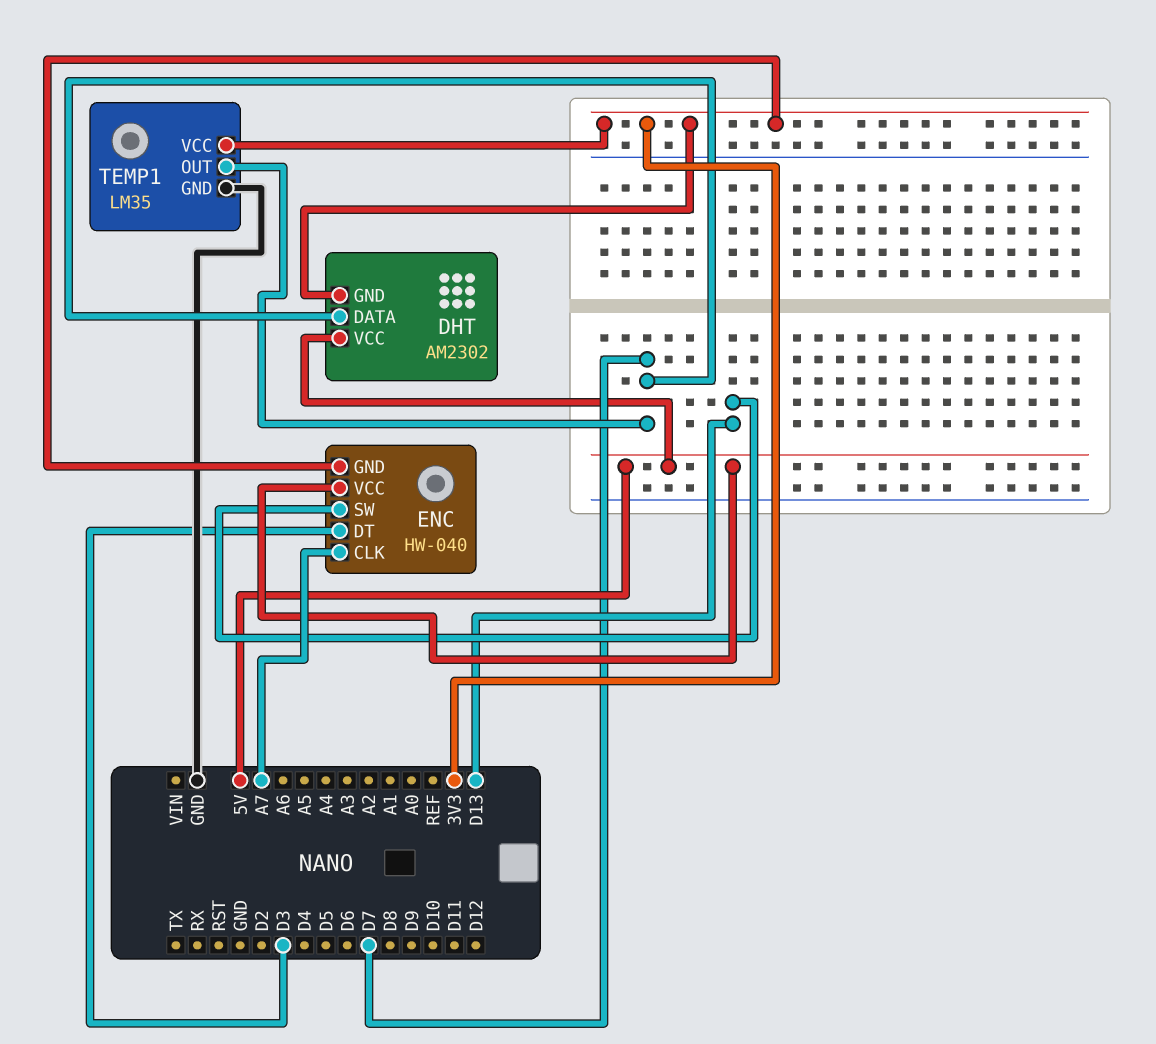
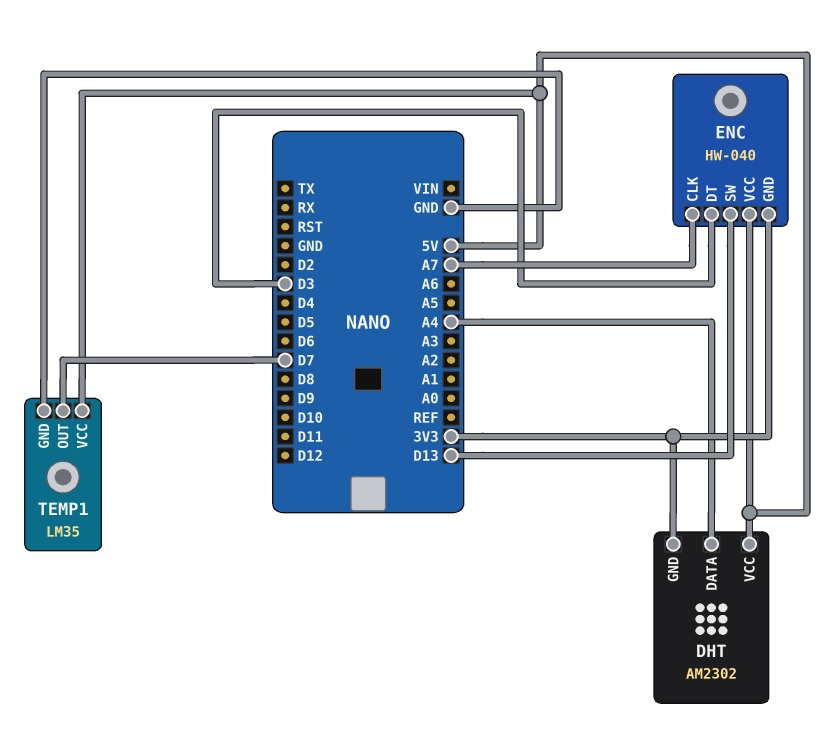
DHT pin DATA: D7 -> A4
TEMP1 pin VCC: 3V3 -> 5V

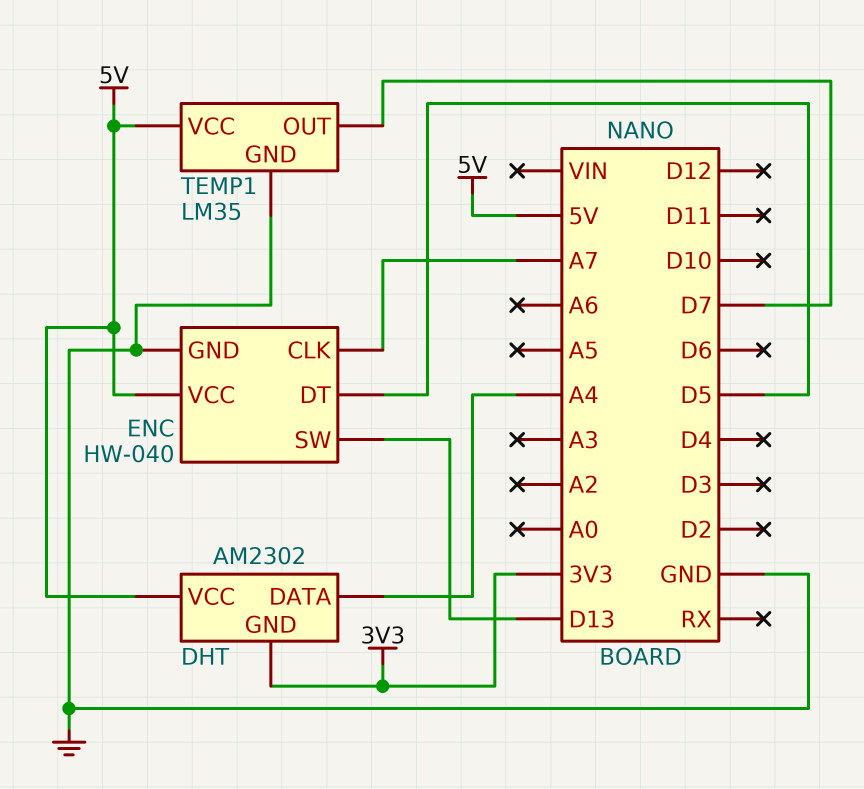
ENC pin DT: D3 -> D5
ENC pin GND: 3V3 -> GND

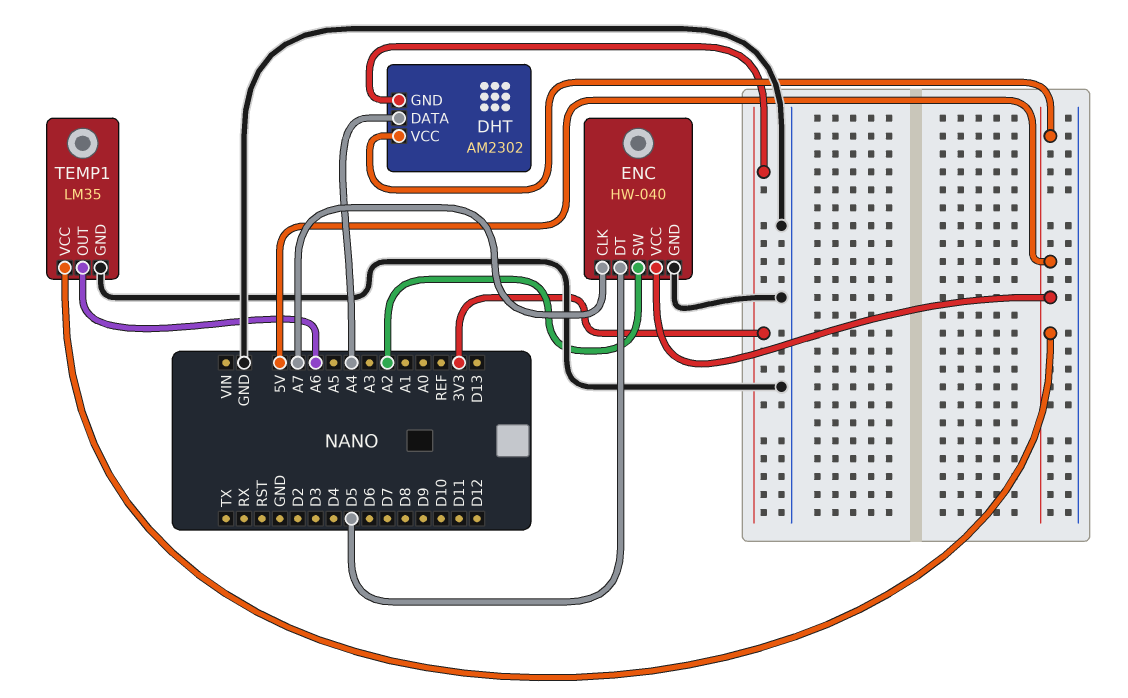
ENC pin SW: D13 -> A2
TEMP1 pin OUT: D7 -> A6

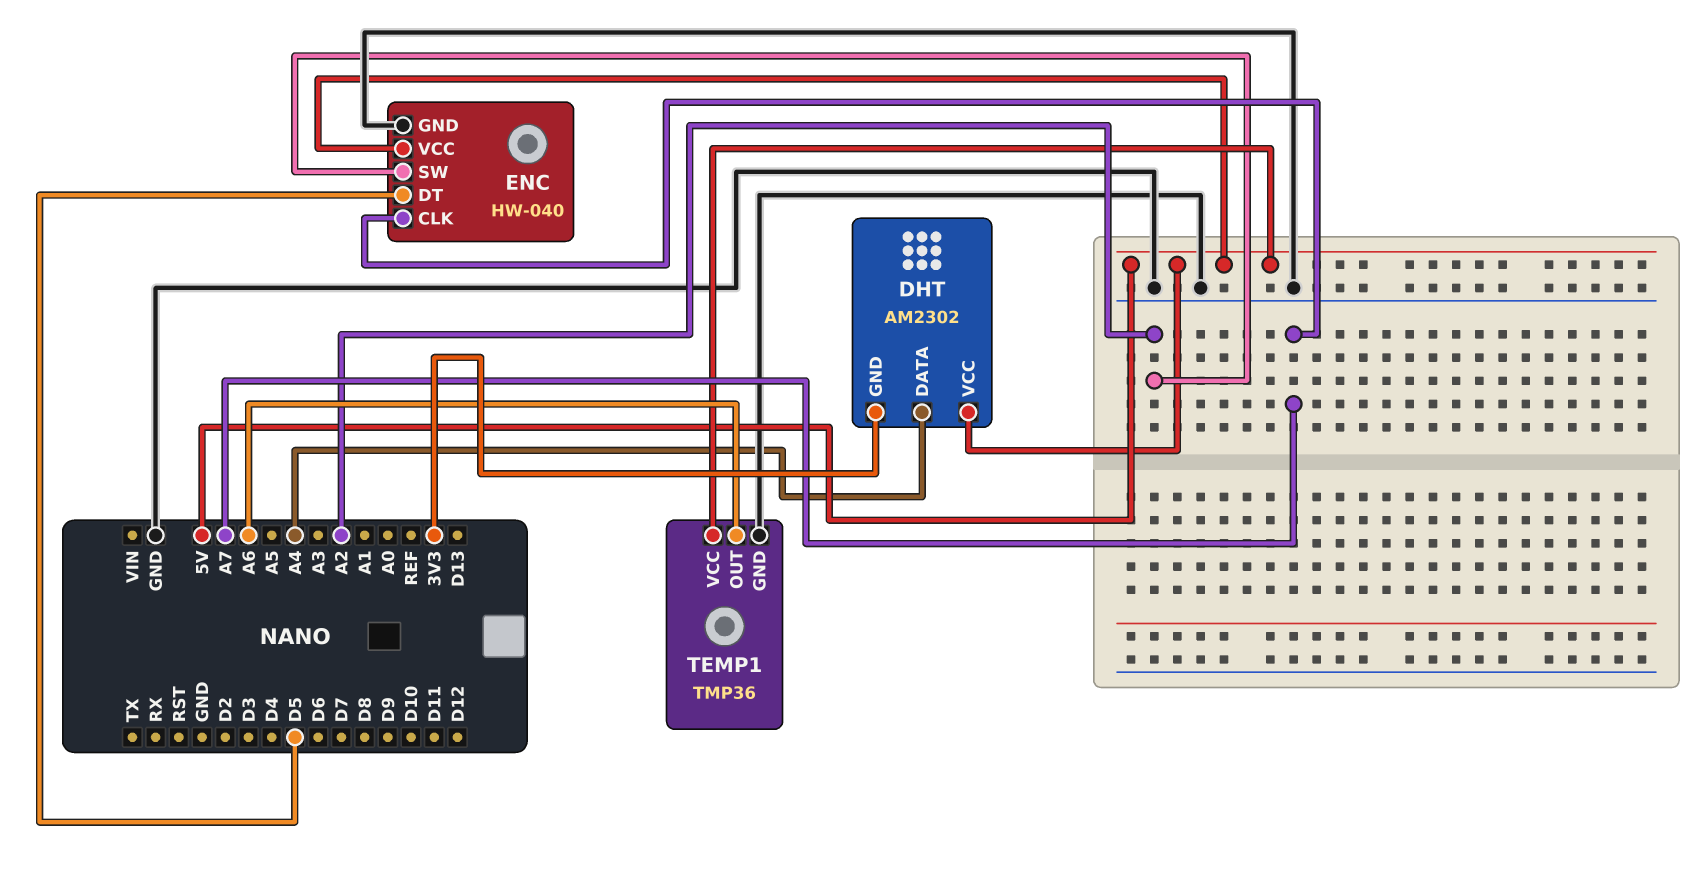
TEMP1: LM35 -> TMP36

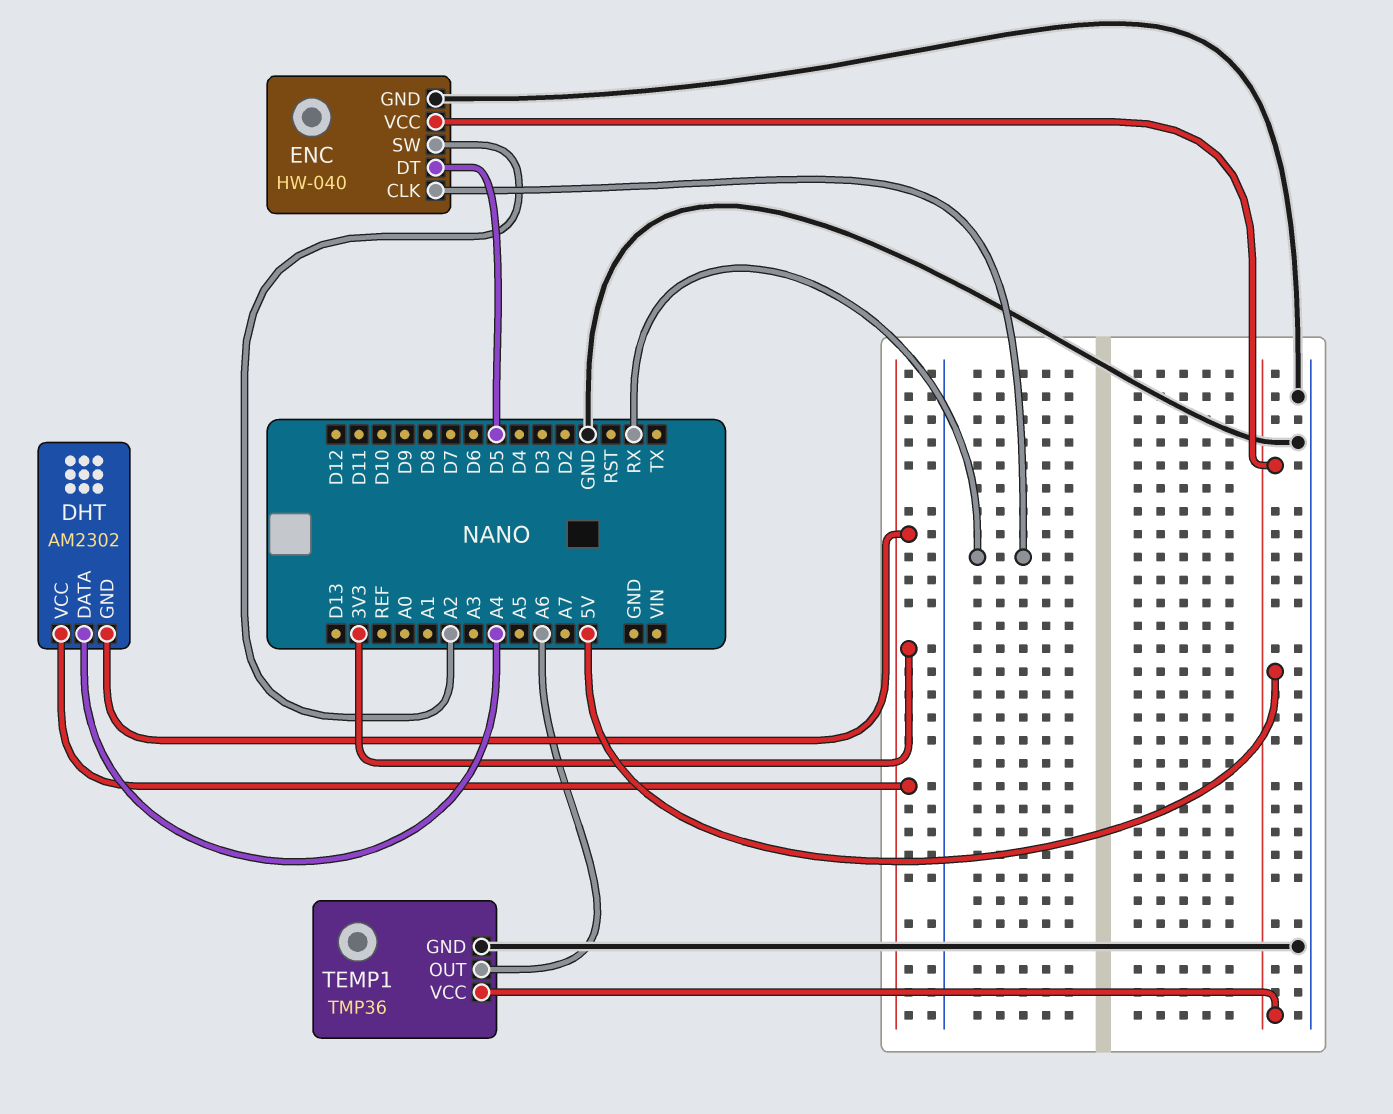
DHT pin VCC: 5V -> 3V3
ENC pin CLK: A7 -> RX

